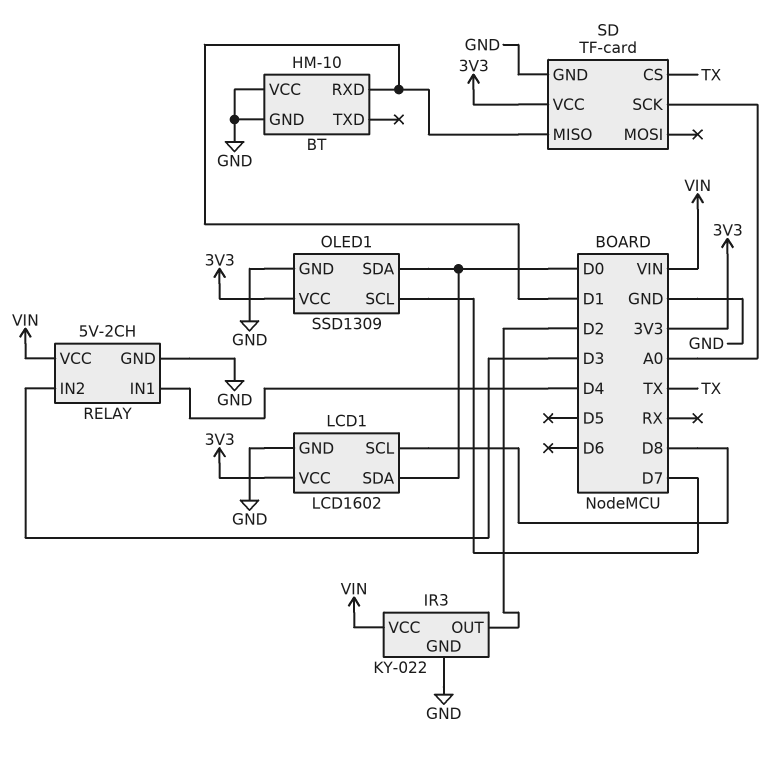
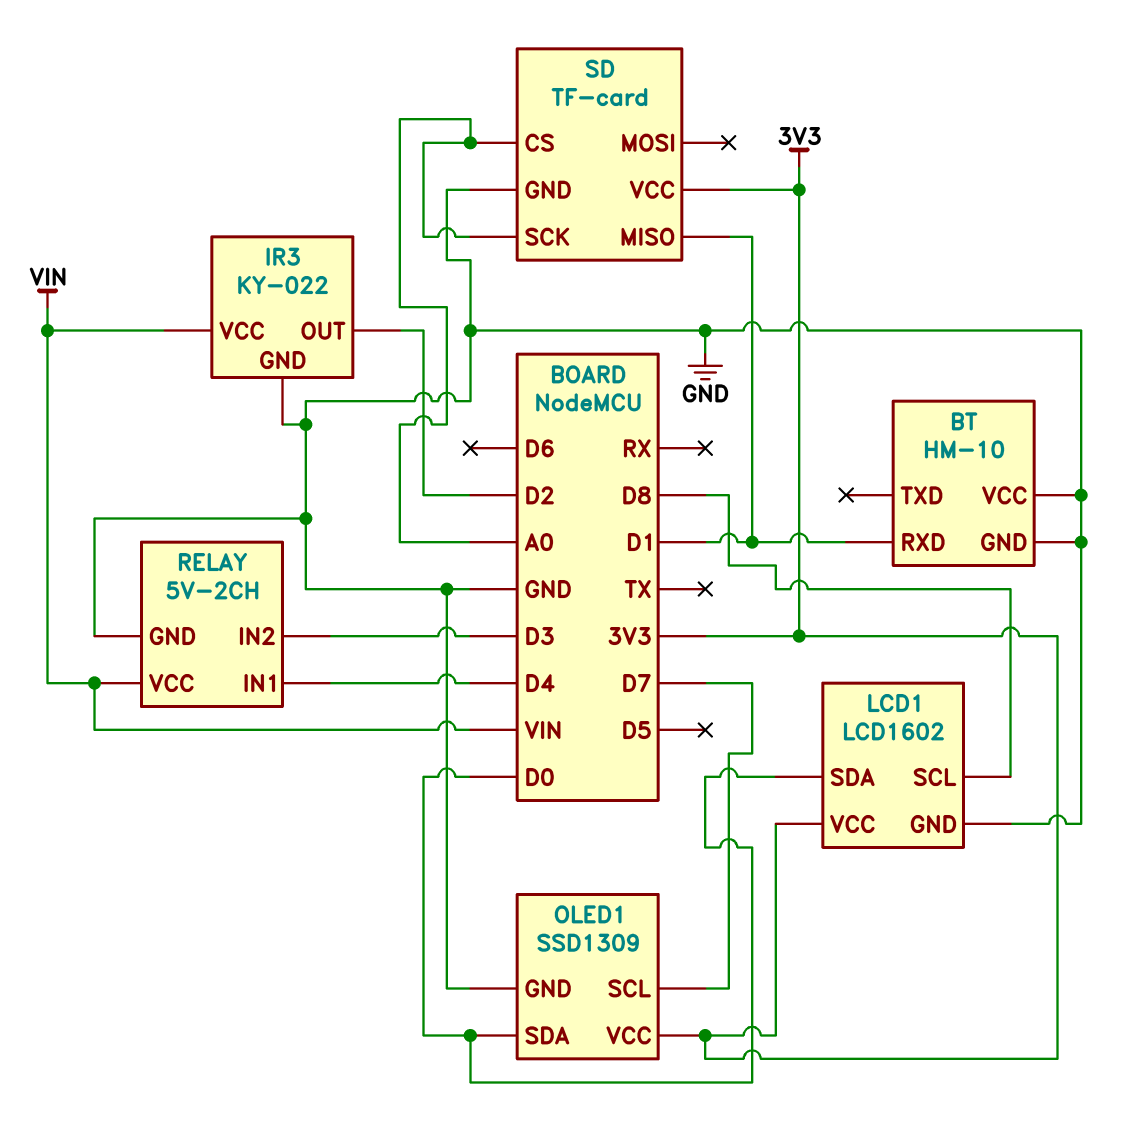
SD pin CS: TX -> A0

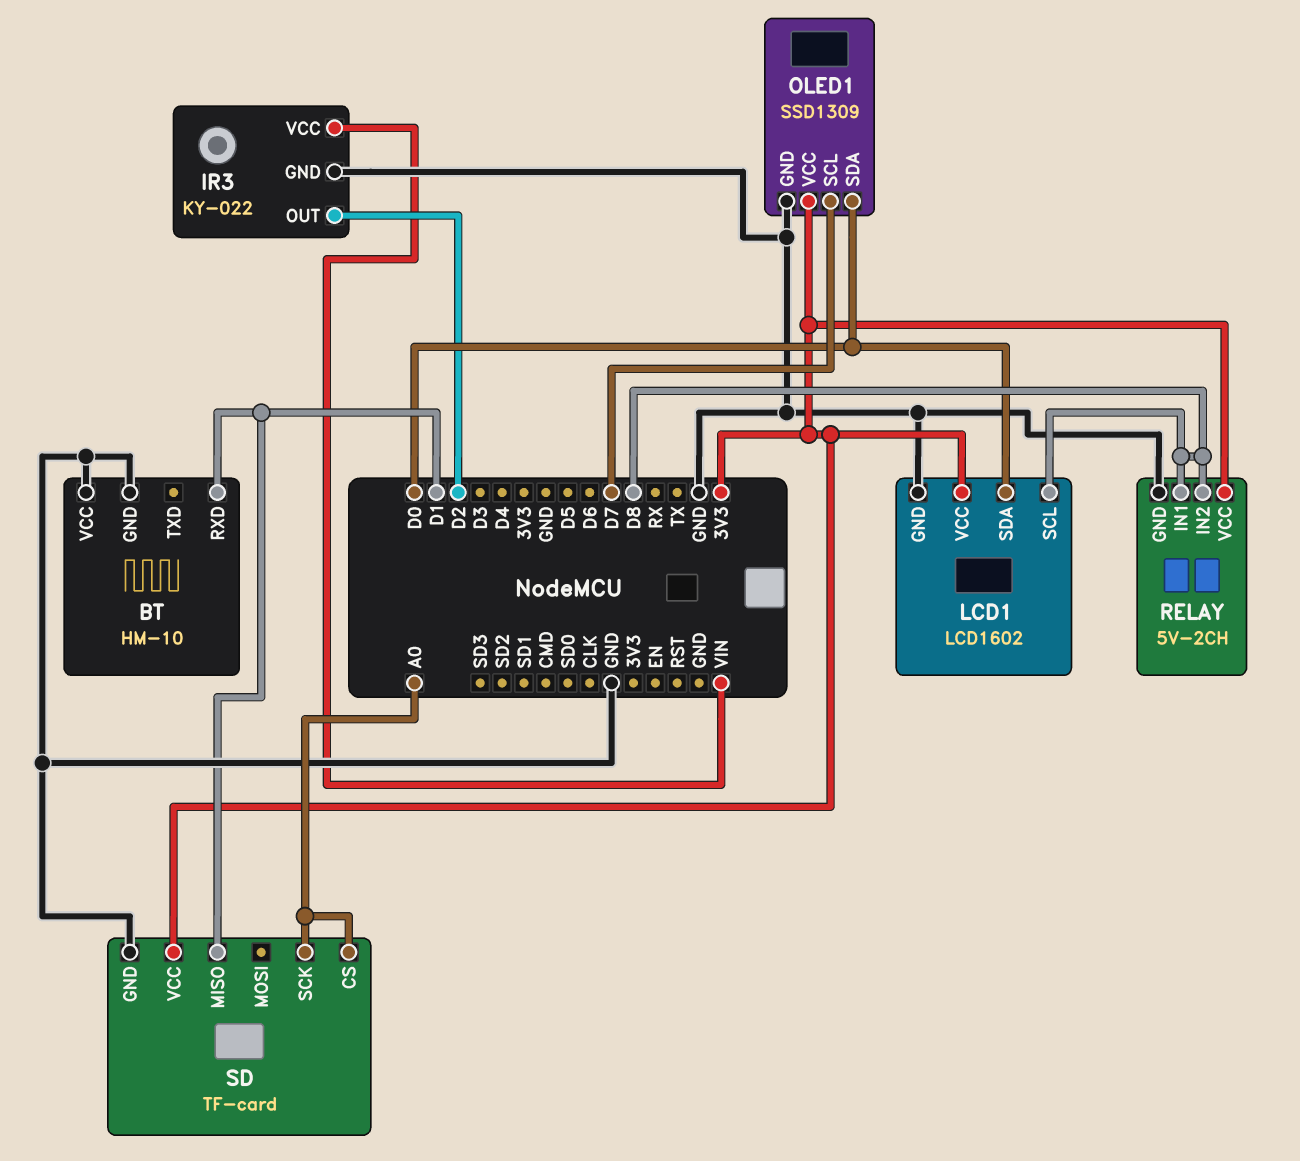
RELAY pin IN1: D4 -> D8
RELAY pin IN2: D3 -> D8
RELAY pin VCC: VIN -> 3V3

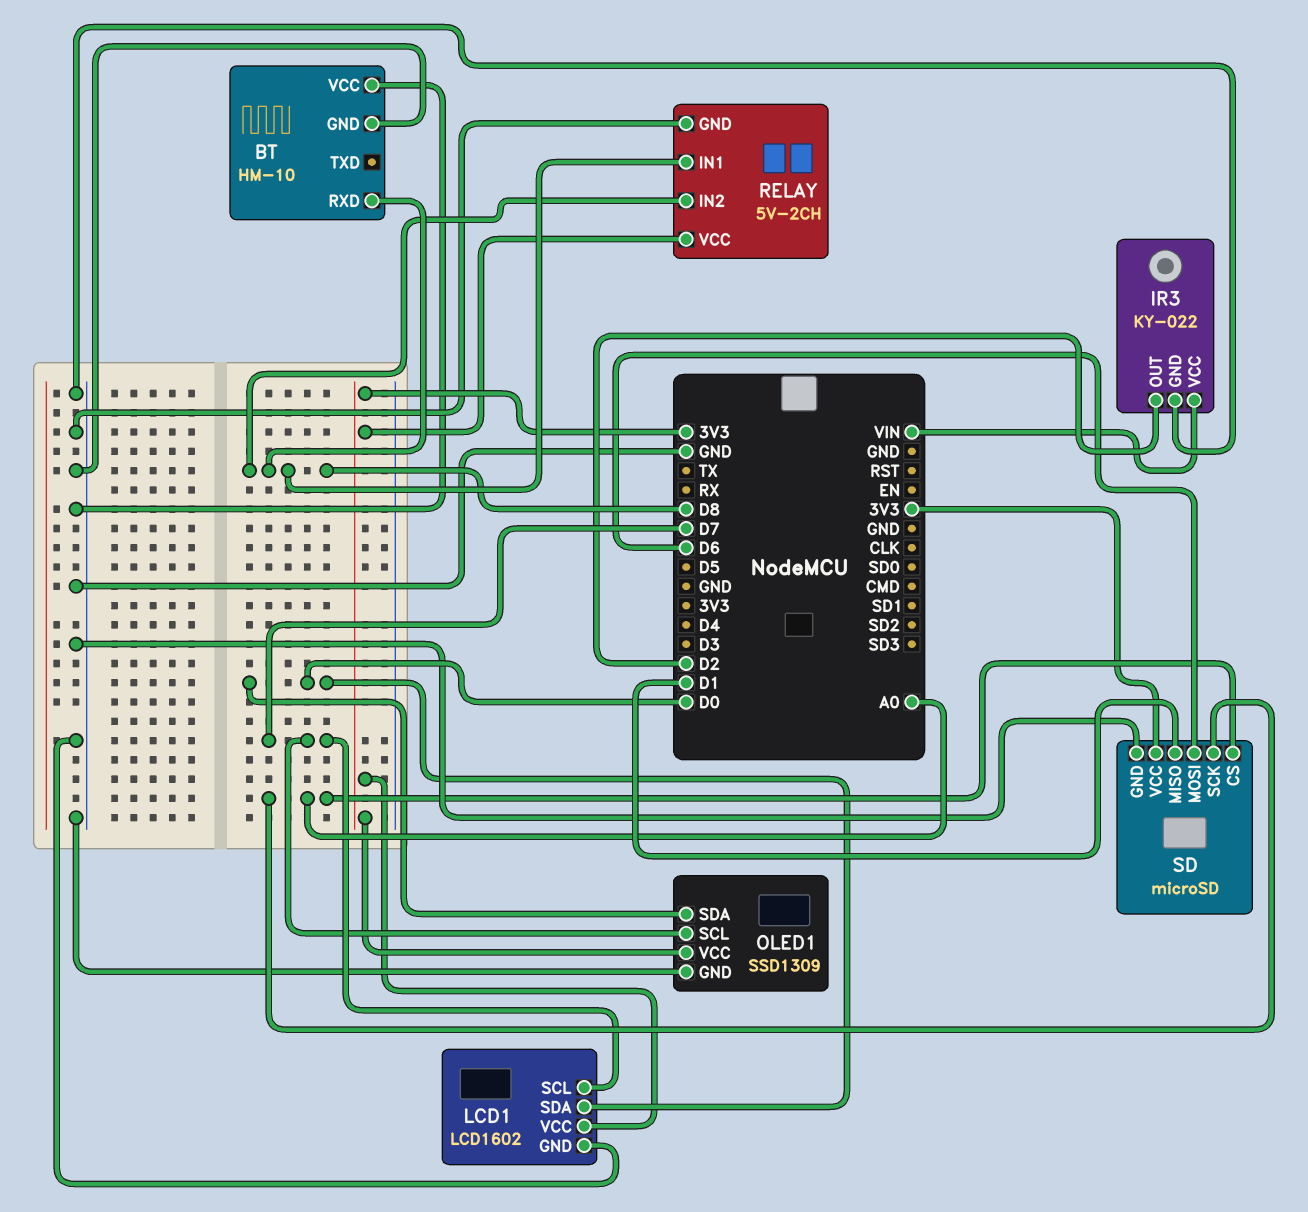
BT pin RXD: D1 -> D8
LCD1 pin SCL: D8 -> D7
SD: TF-card -> microSD
SD pin MOSI: none -> D6

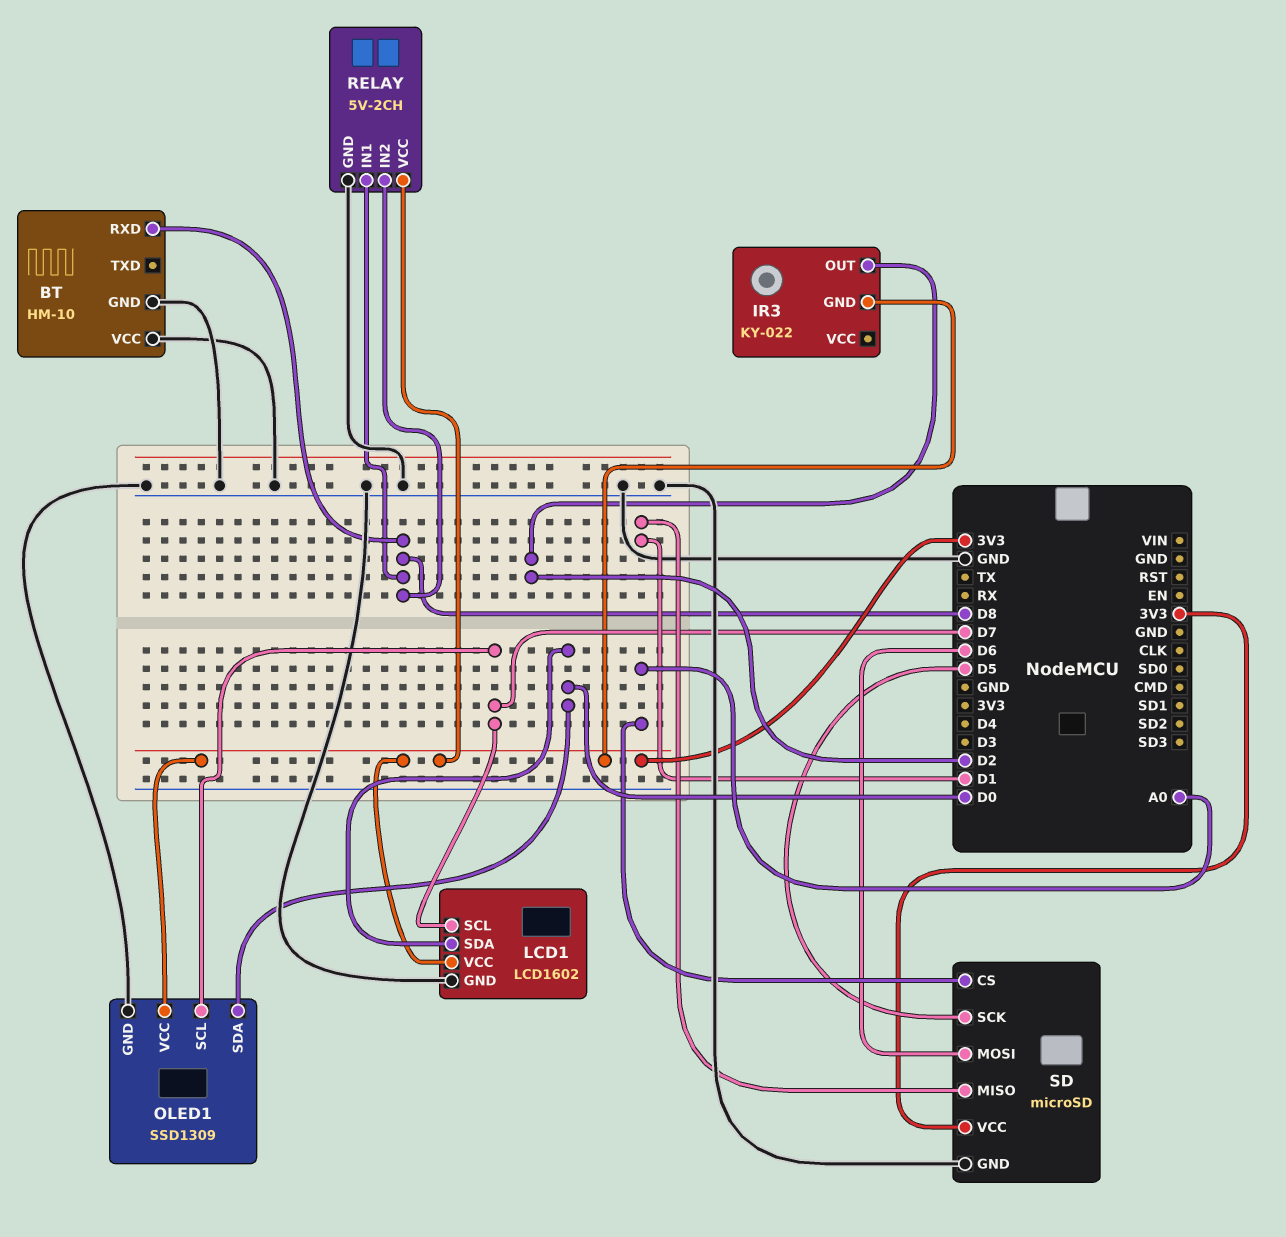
IR3 pin GND: GND -> 3V3
IR3 pin VCC: VIN -> none
SD pin SCK: A0 -> D5

